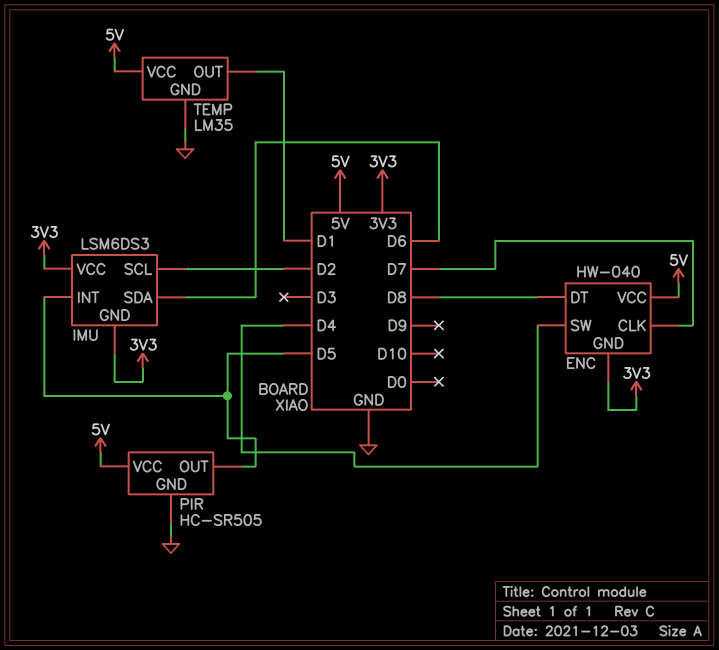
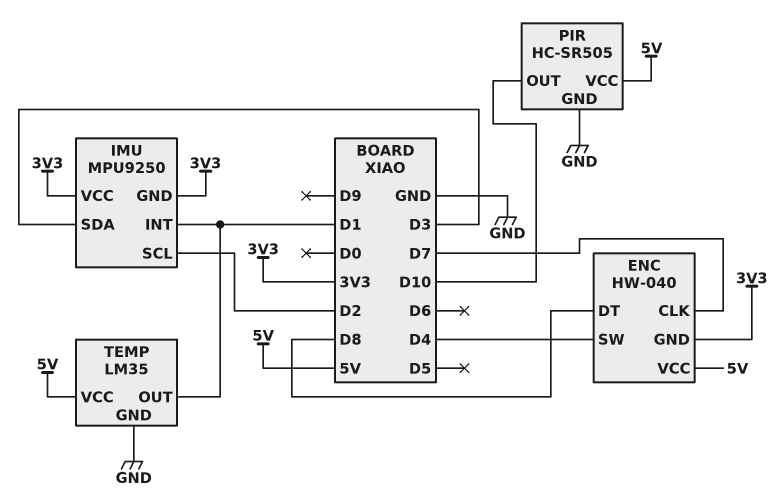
IMU: LSM6DS3 -> MPU9250
IMU pin INT: D5 -> D1
IMU pin SDA: D6 -> D3
PIR pin OUT: D5 -> D10

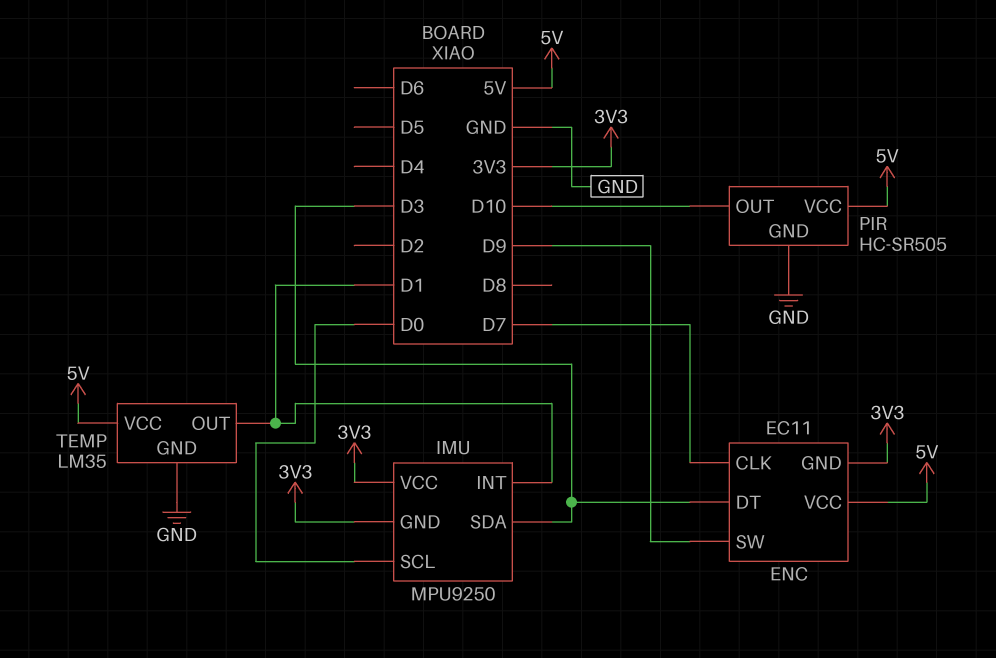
ENC: HW-040 -> EC11
ENC pin DT: D8 -> D3
ENC pin SW: D4 -> D9
IMU pin SCL: D2 -> D0

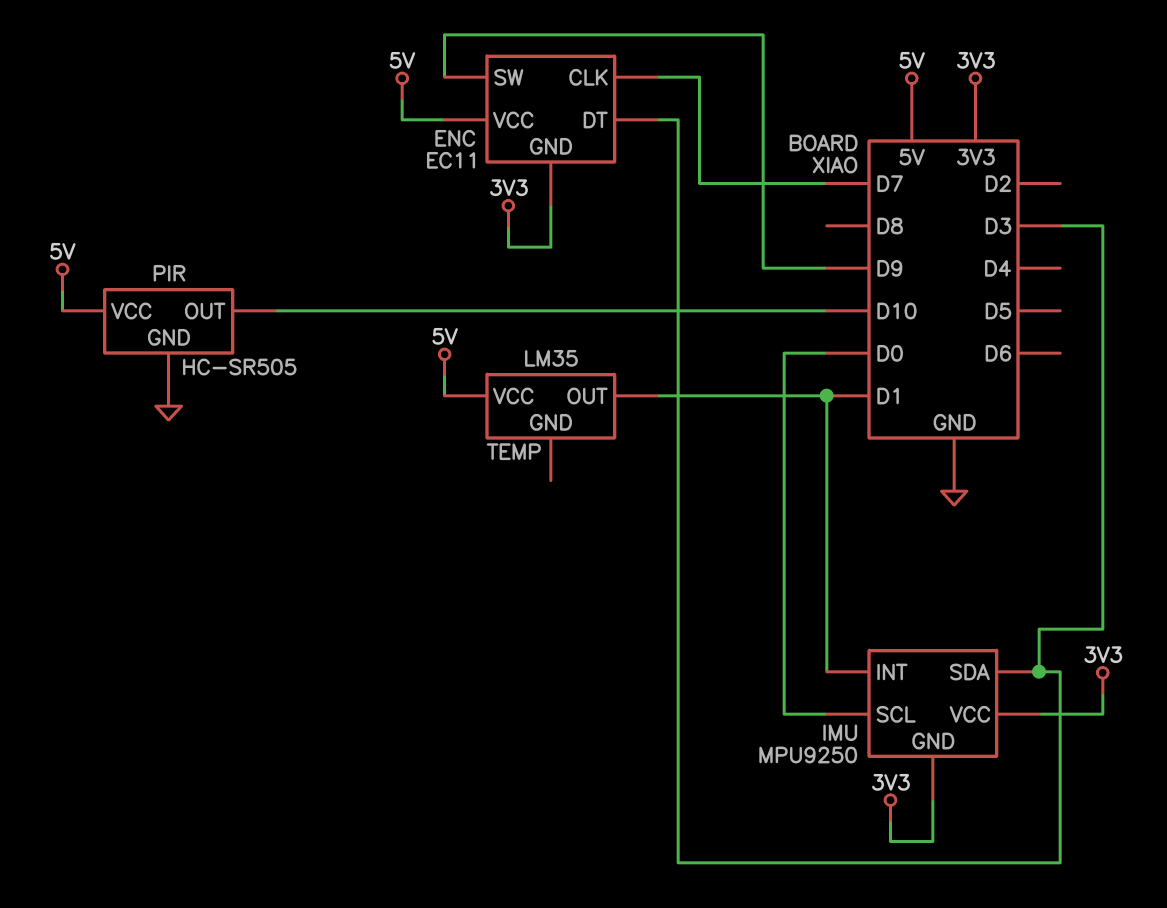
TEMP pin GND: GND -> none

